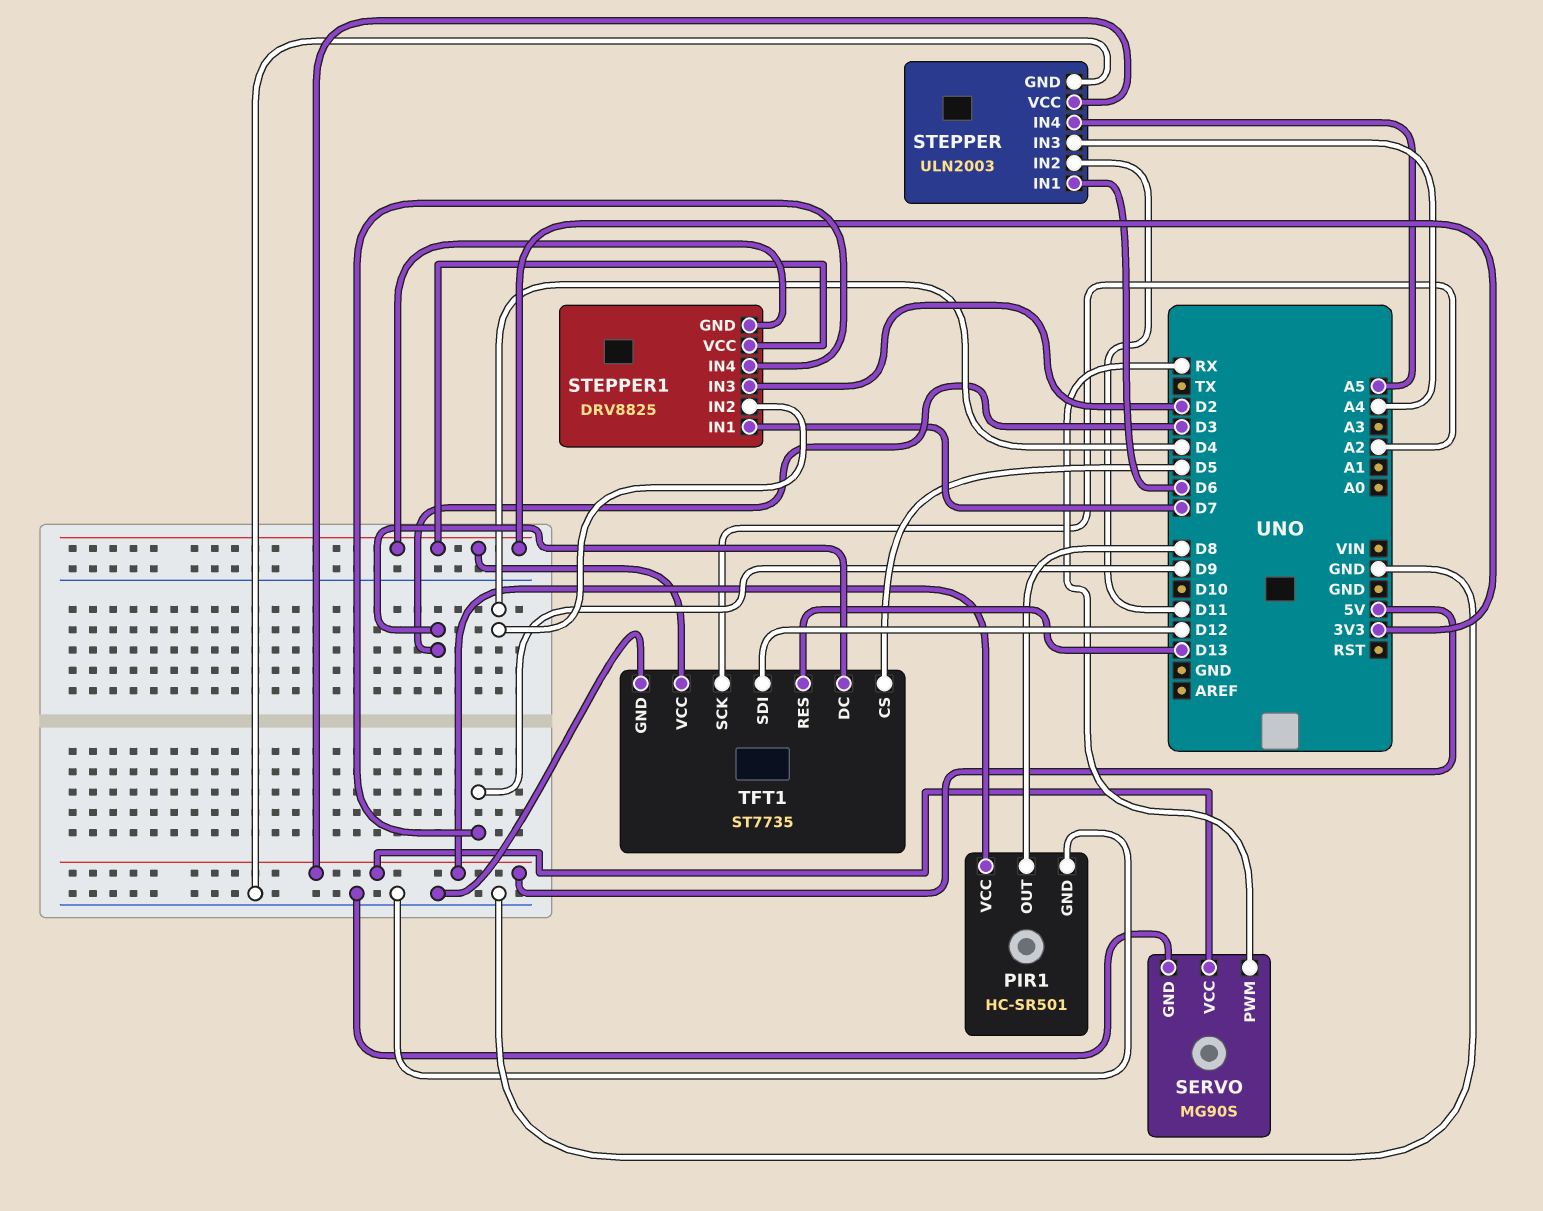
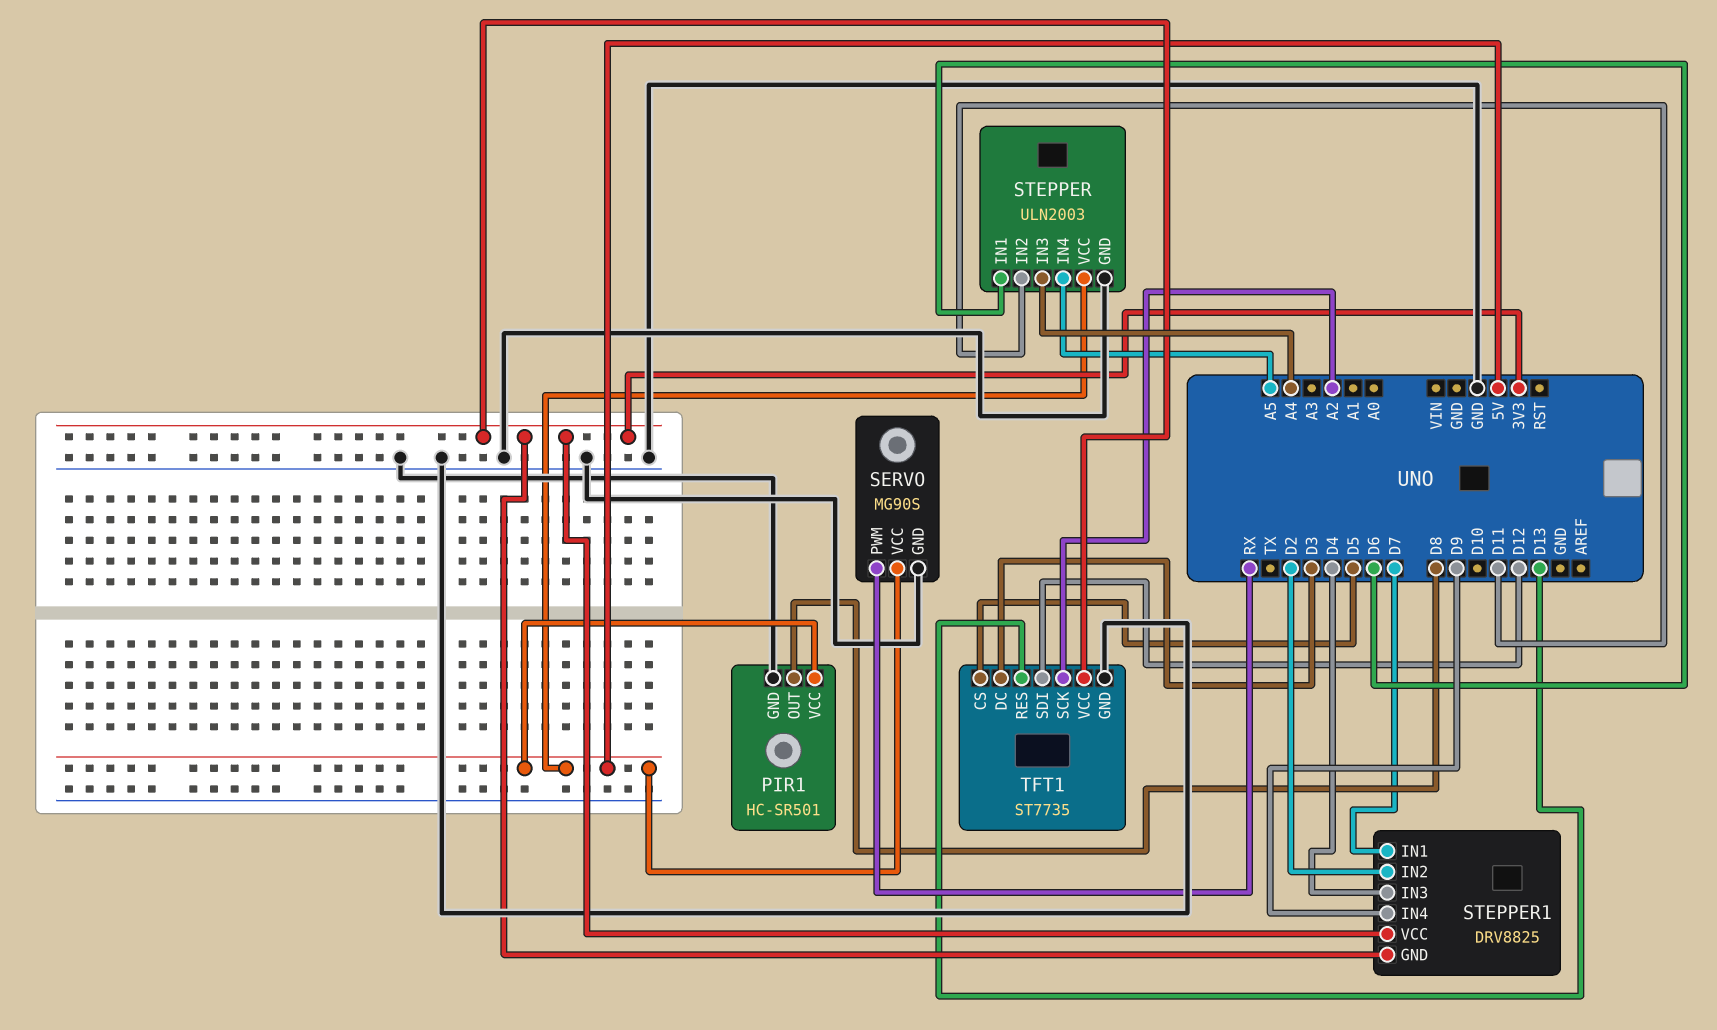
STEPPER1 pin IN2: D4 -> D2
STEPPER1 pin IN3: D2 -> D4

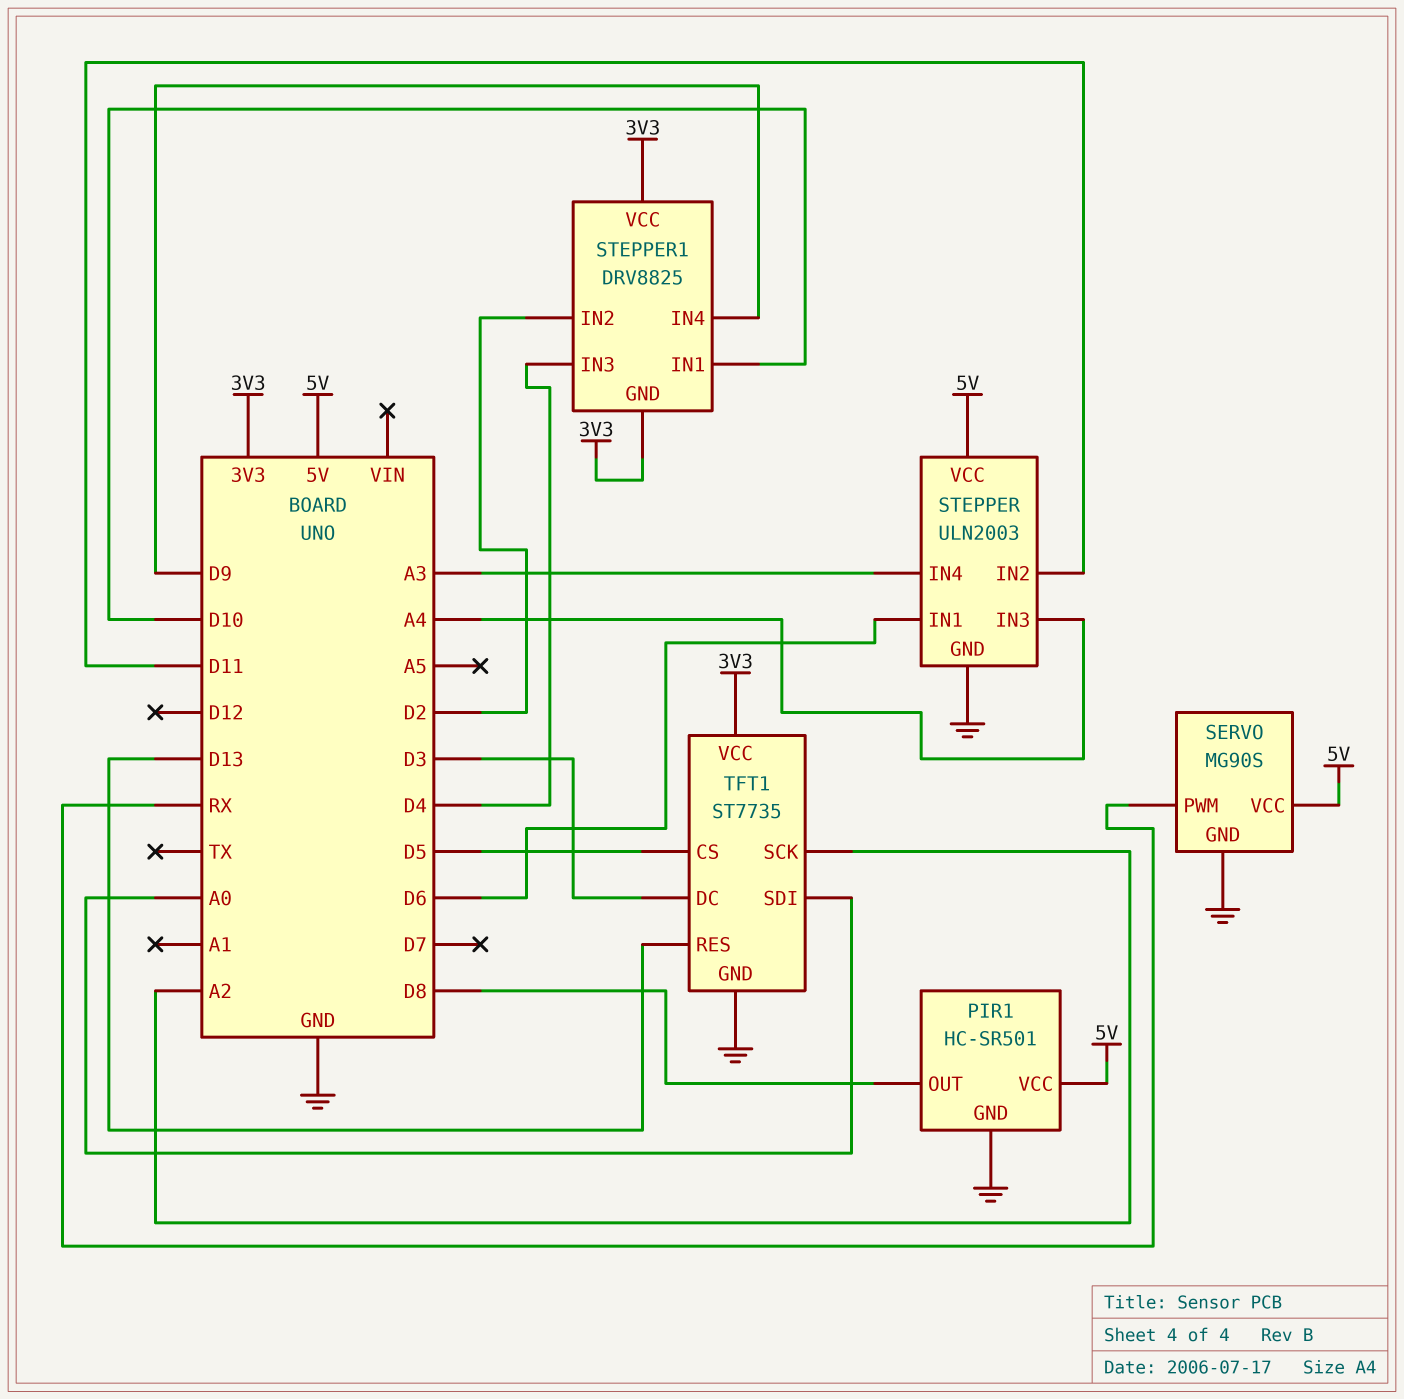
STEPPER pin IN4: A5 -> A3
STEPPER1 pin IN1: D7 -> D10
TFT1 pin SDI: D12 -> A0

